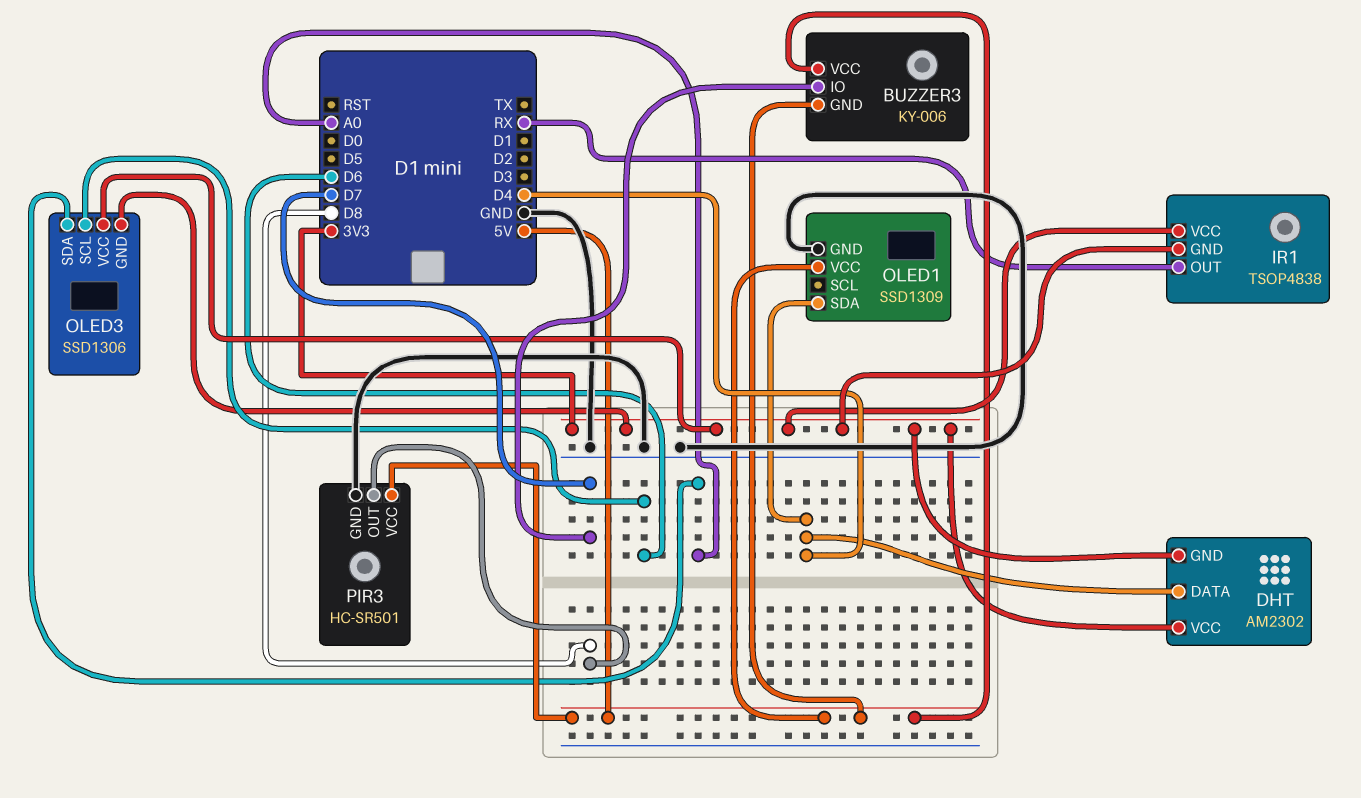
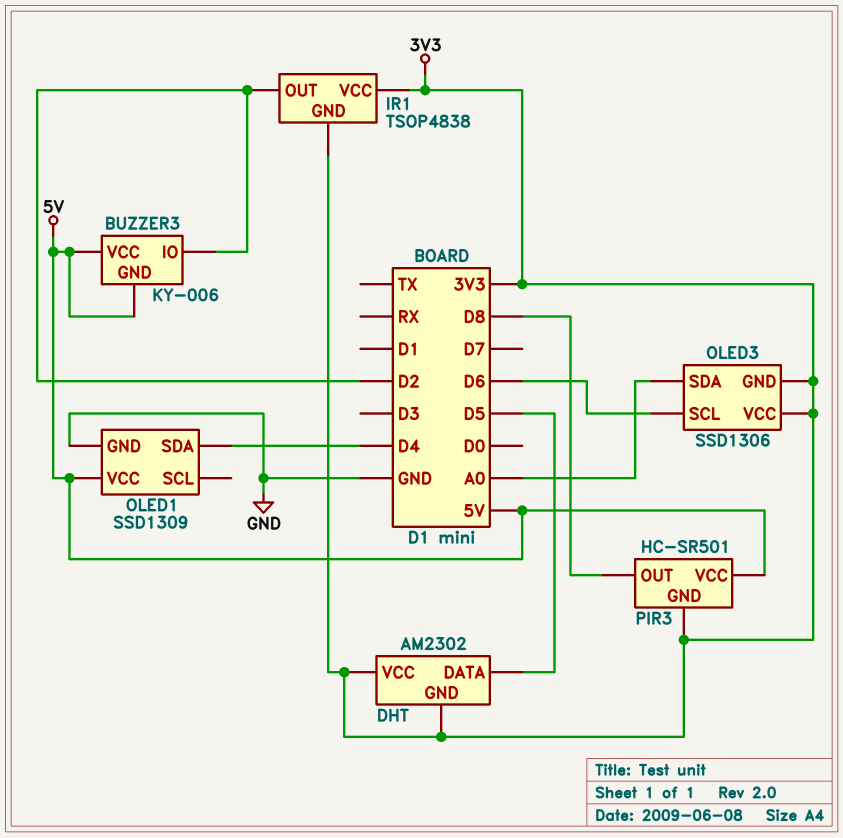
BUZZER3 pin IO: D7 -> D2
DHT pin DATA: D4 -> D5
IR1 pin OUT: RX -> D2
PIR3 pin GND: GND -> 3V3

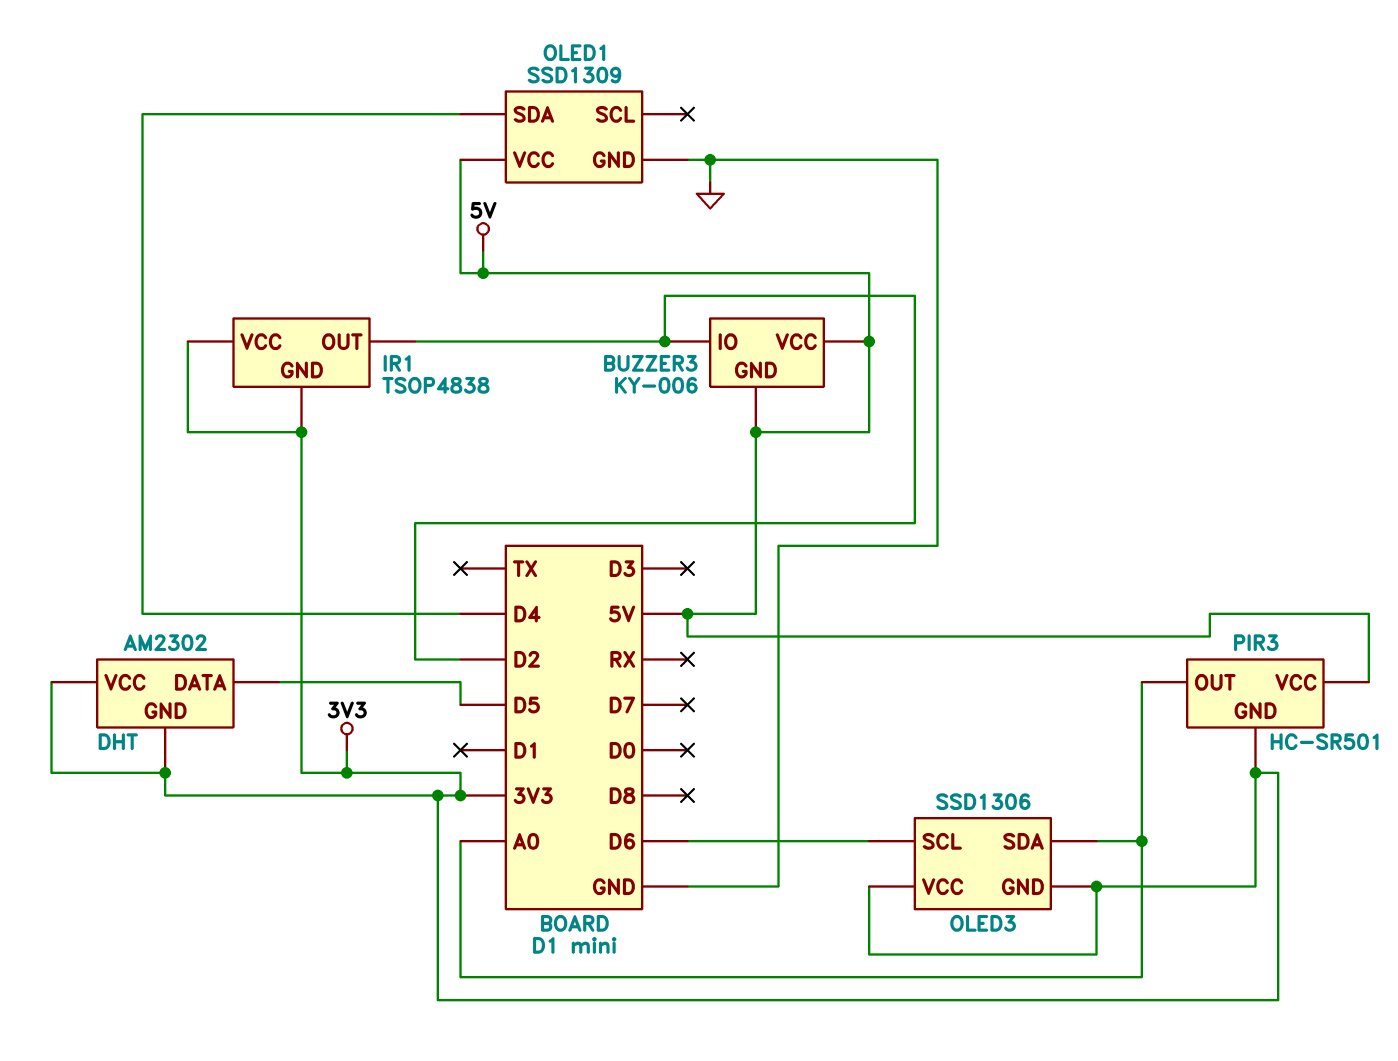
PIR3 pin OUT: D8 -> A0

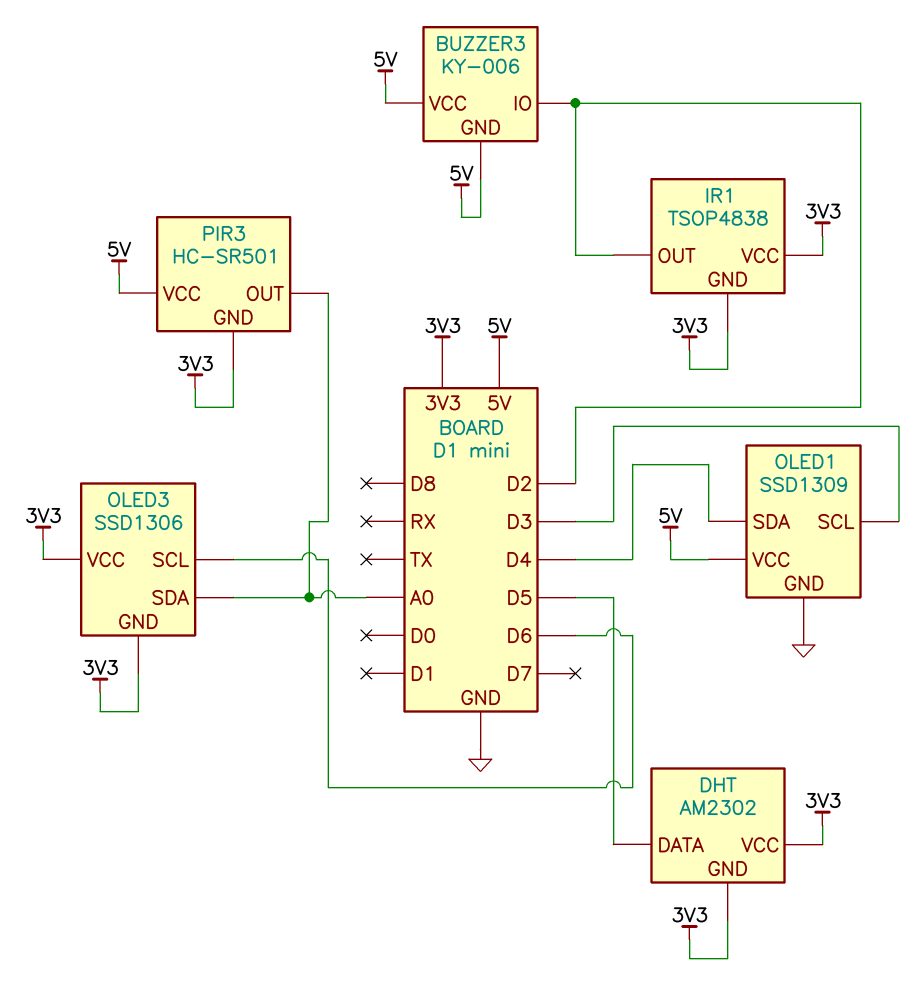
OLED1 pin SCL: none -> D3

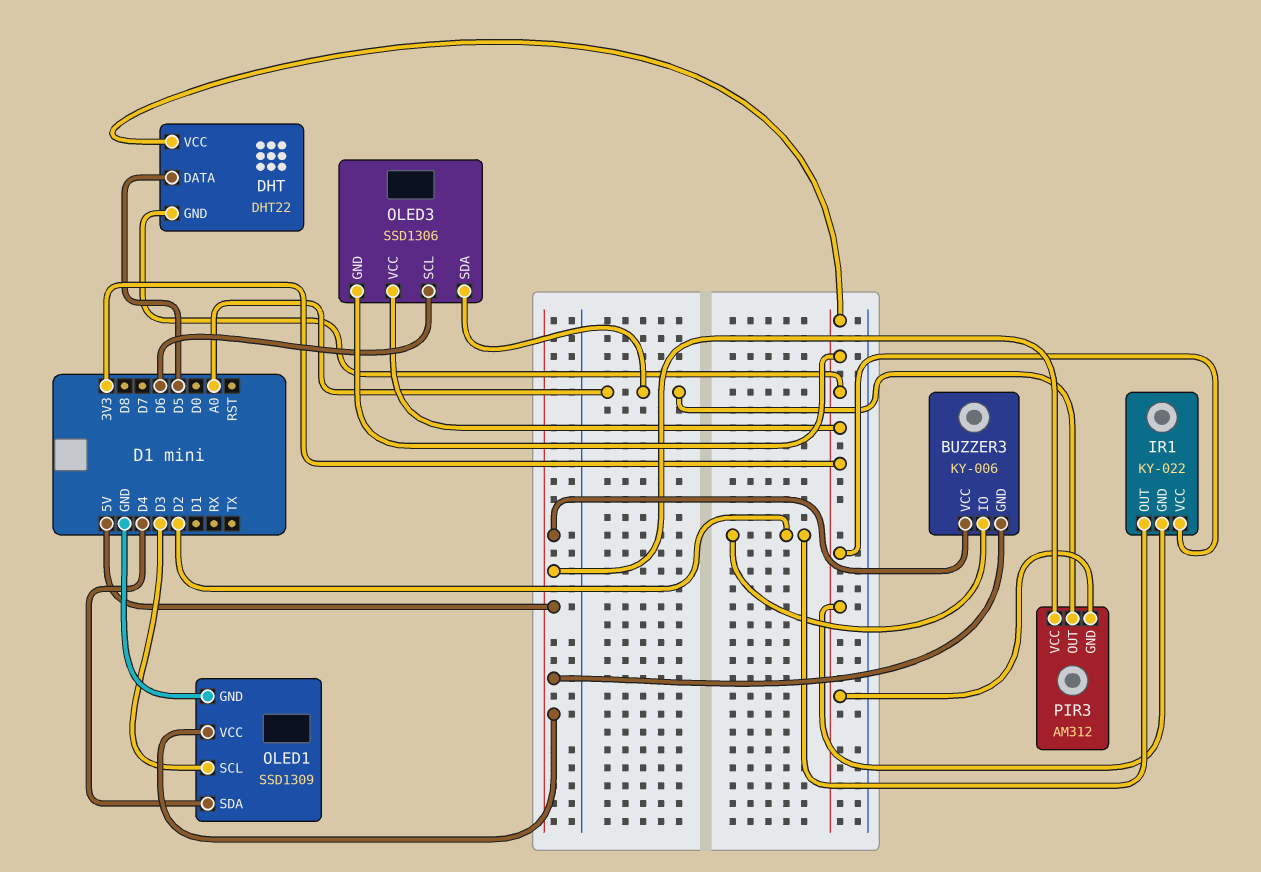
DHT: AM2302 -> DHT22
IR1: TSOP4838 -> KY-022
PIR3: HC-SR501 -> AM312

